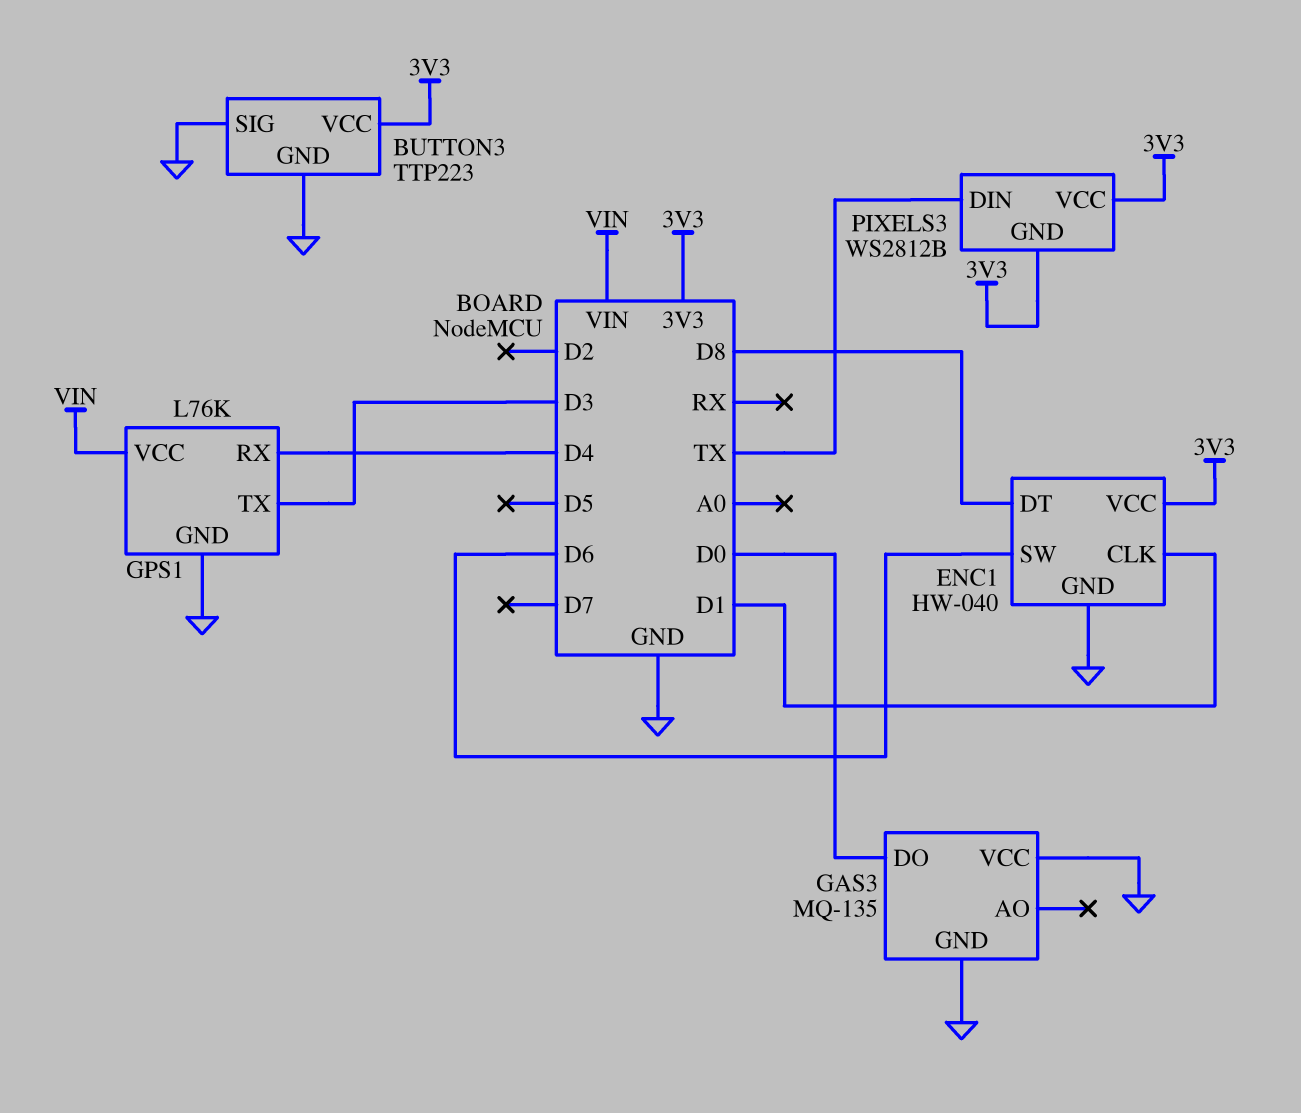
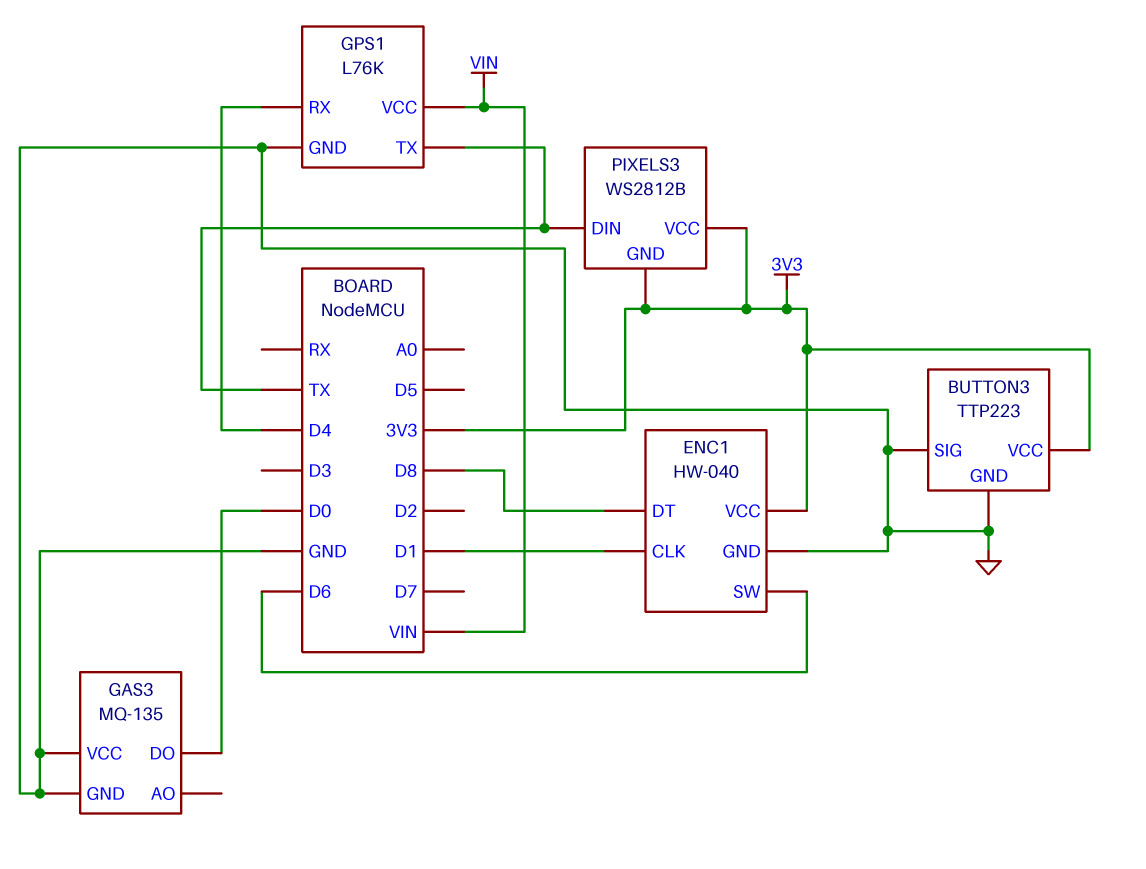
GPS1 pin TX: D3 -> TX

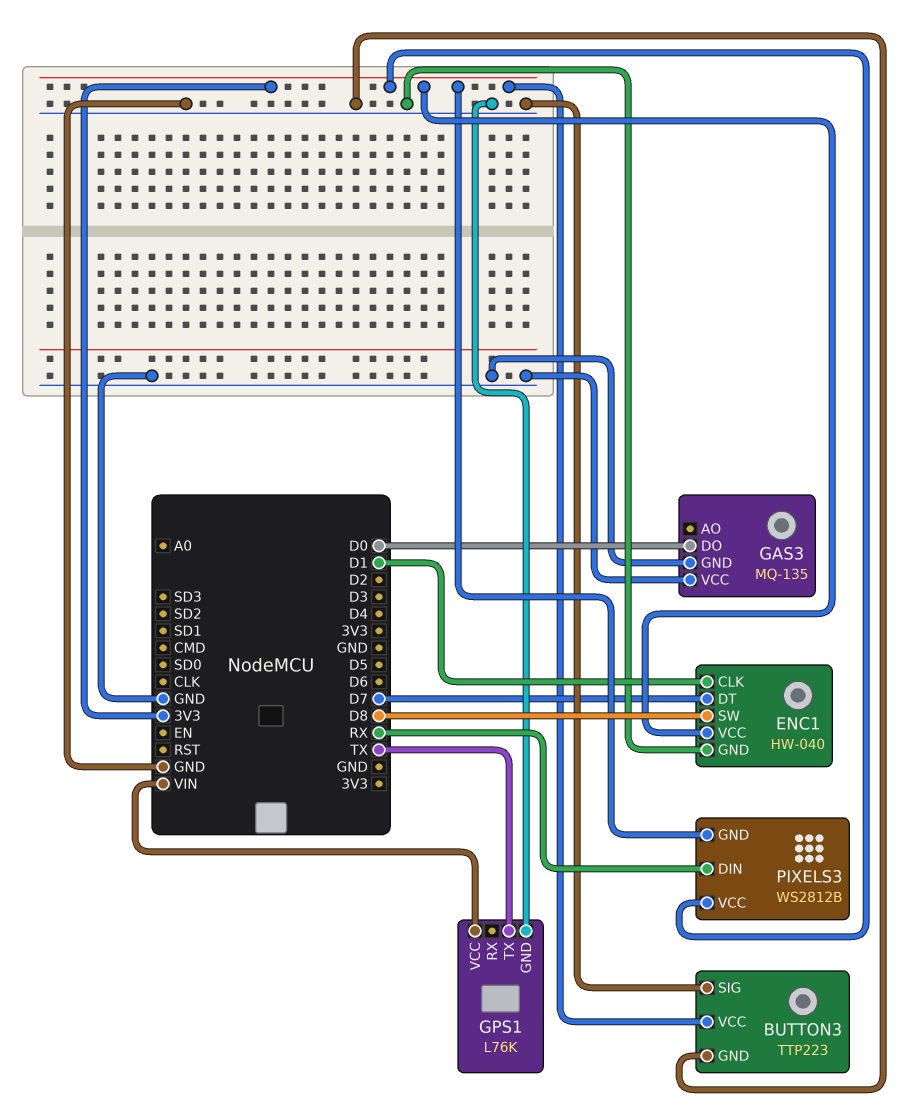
ENC1 pin DT: D8 -> D7
ENC1 pin SW: D6 -> D8
GPS1 pin RX: D4 -> none
PIXELS3 pin DIN: TX -> RX

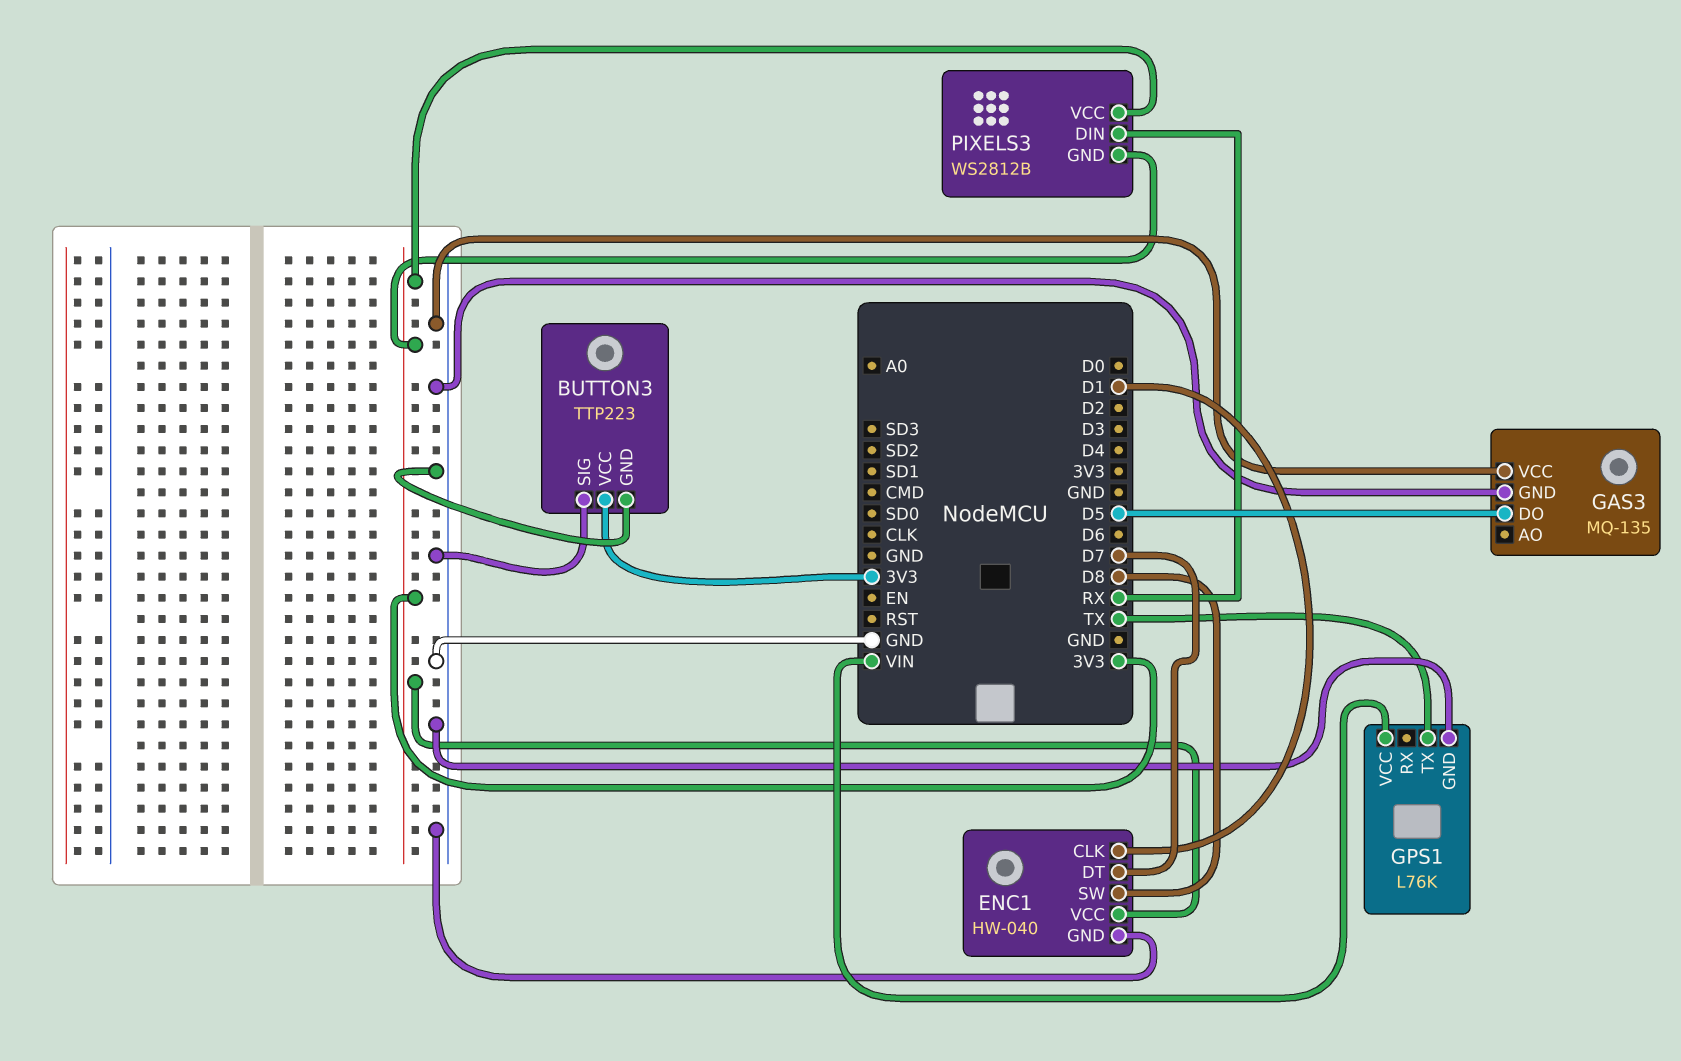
GAS3 pin DO: D0 -> D5

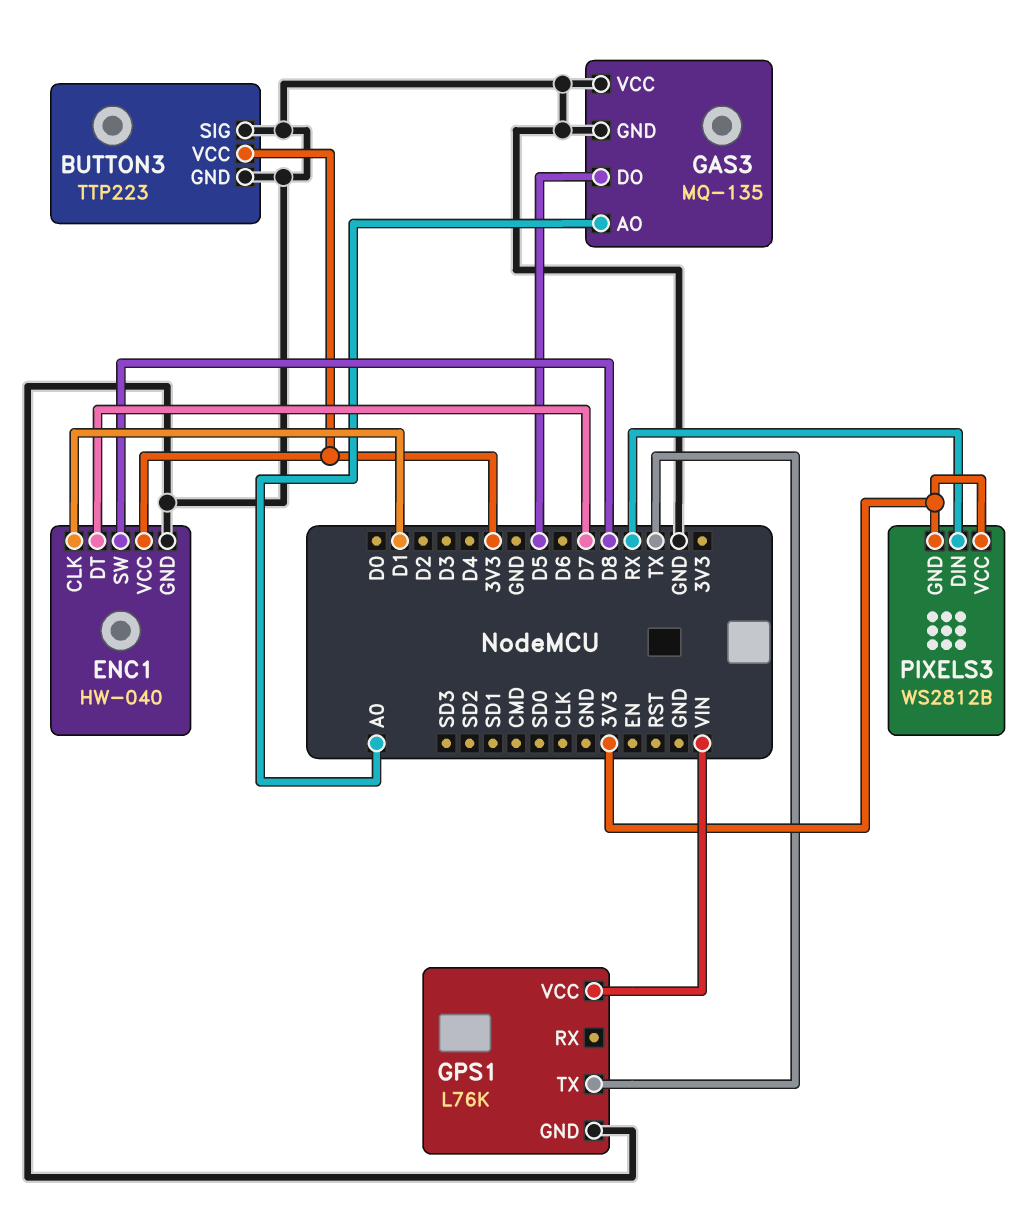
GAS3 pin AO: none -> A0

